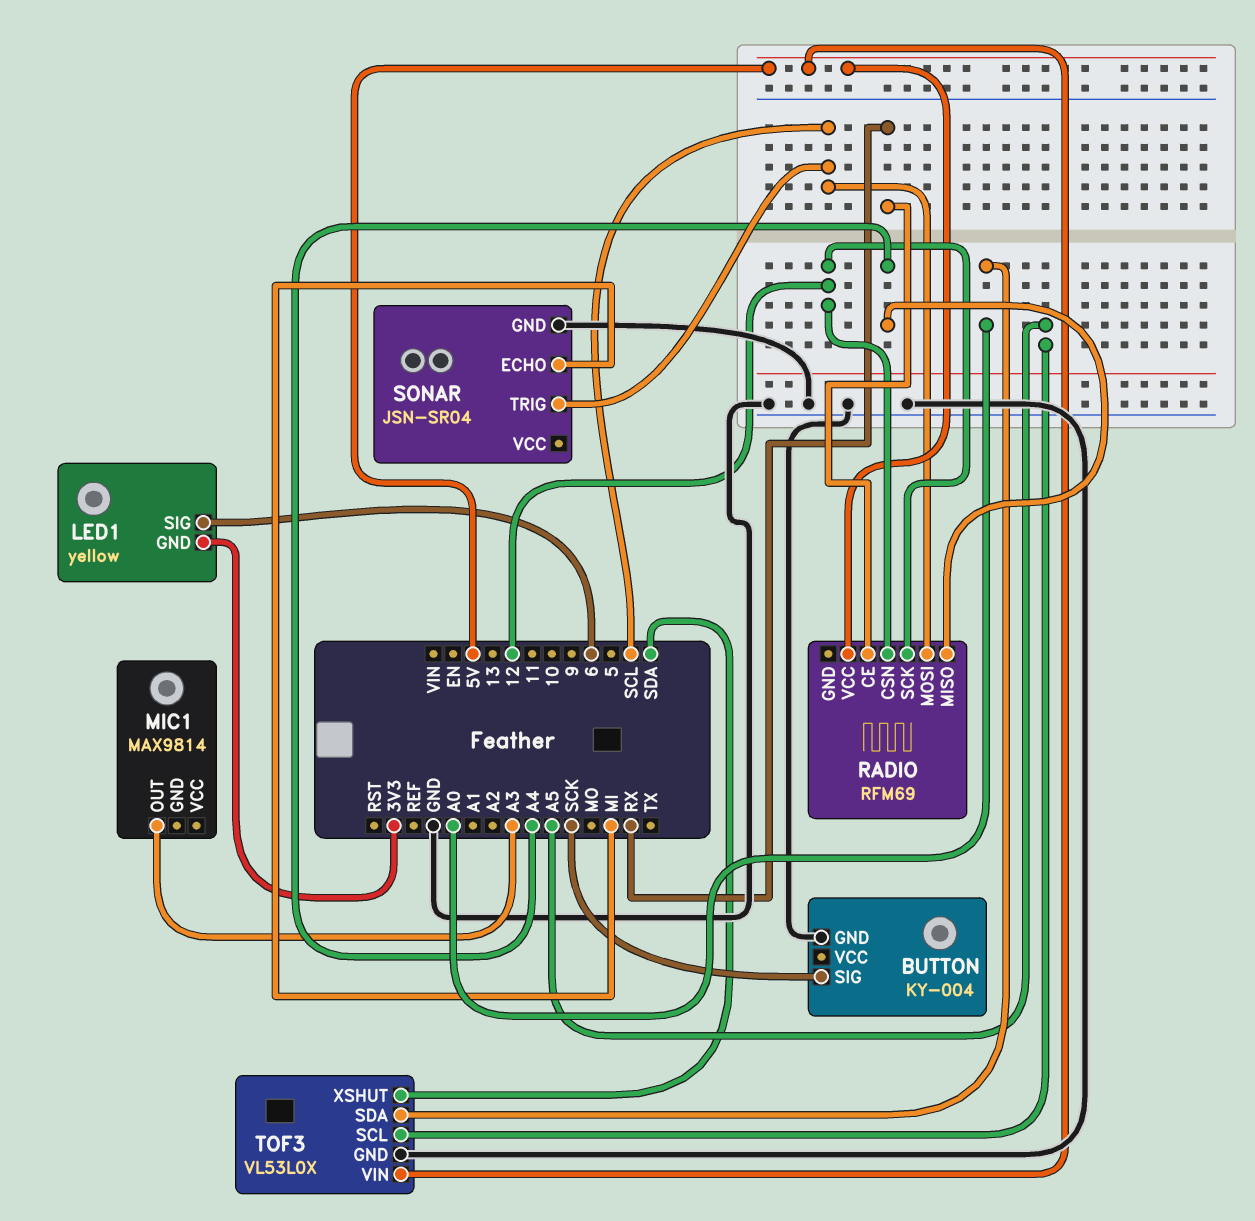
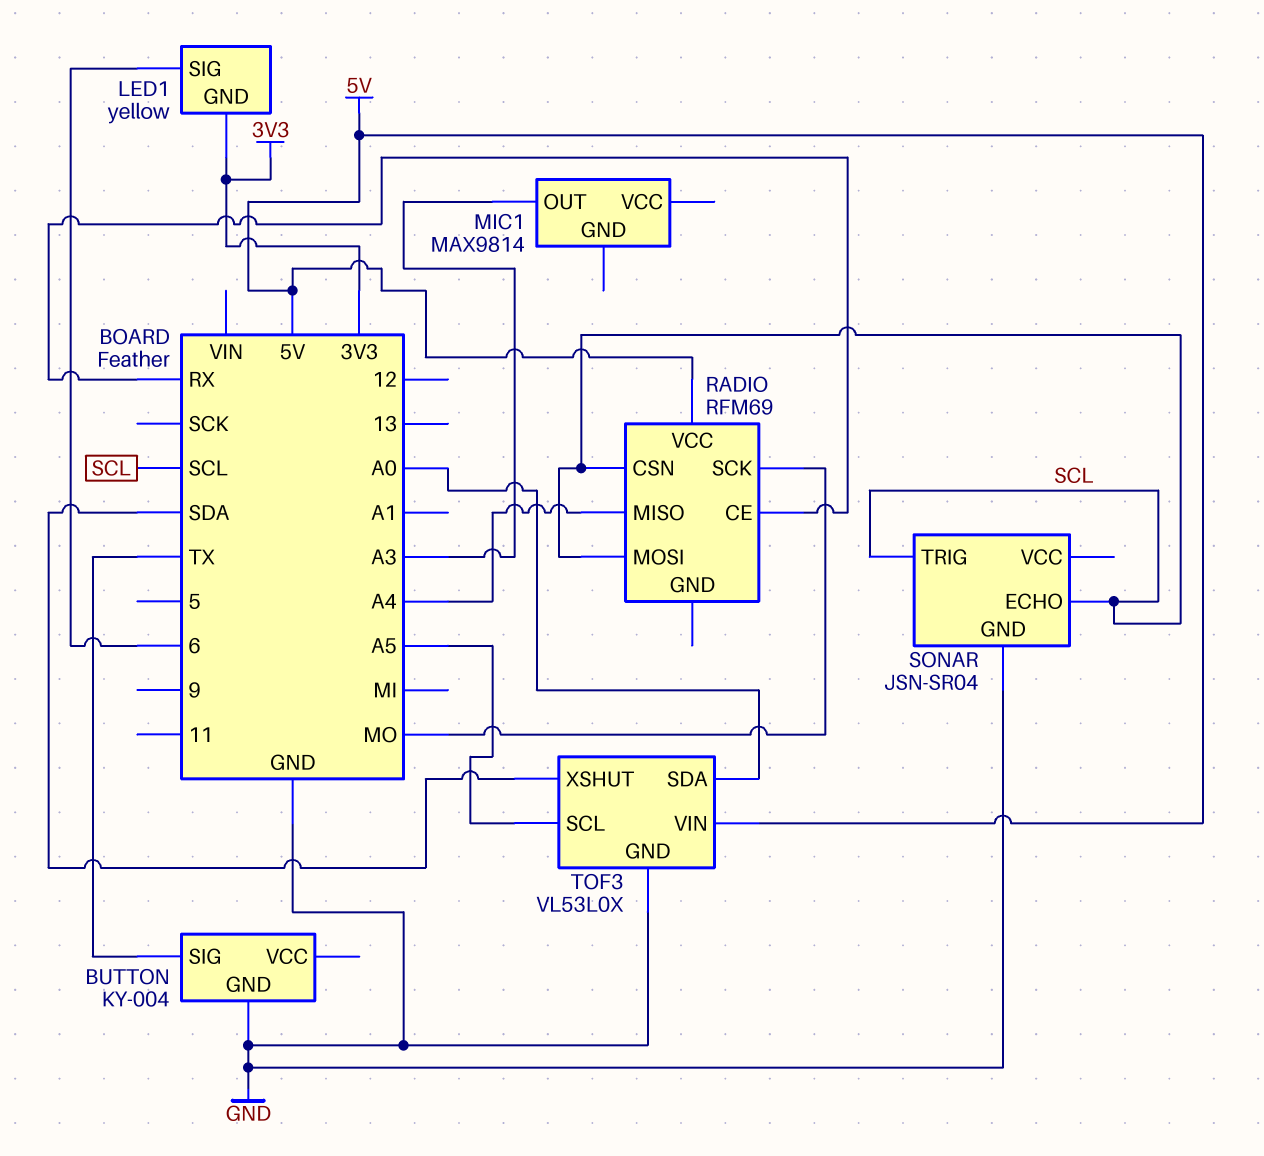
BUTTON pin SIG: SCK -> TX
RADIO pin CSN: 12 -> SCL
RADIO pin SCK: 12 -> MO
SONAR pin ECHO: MI -> SCL

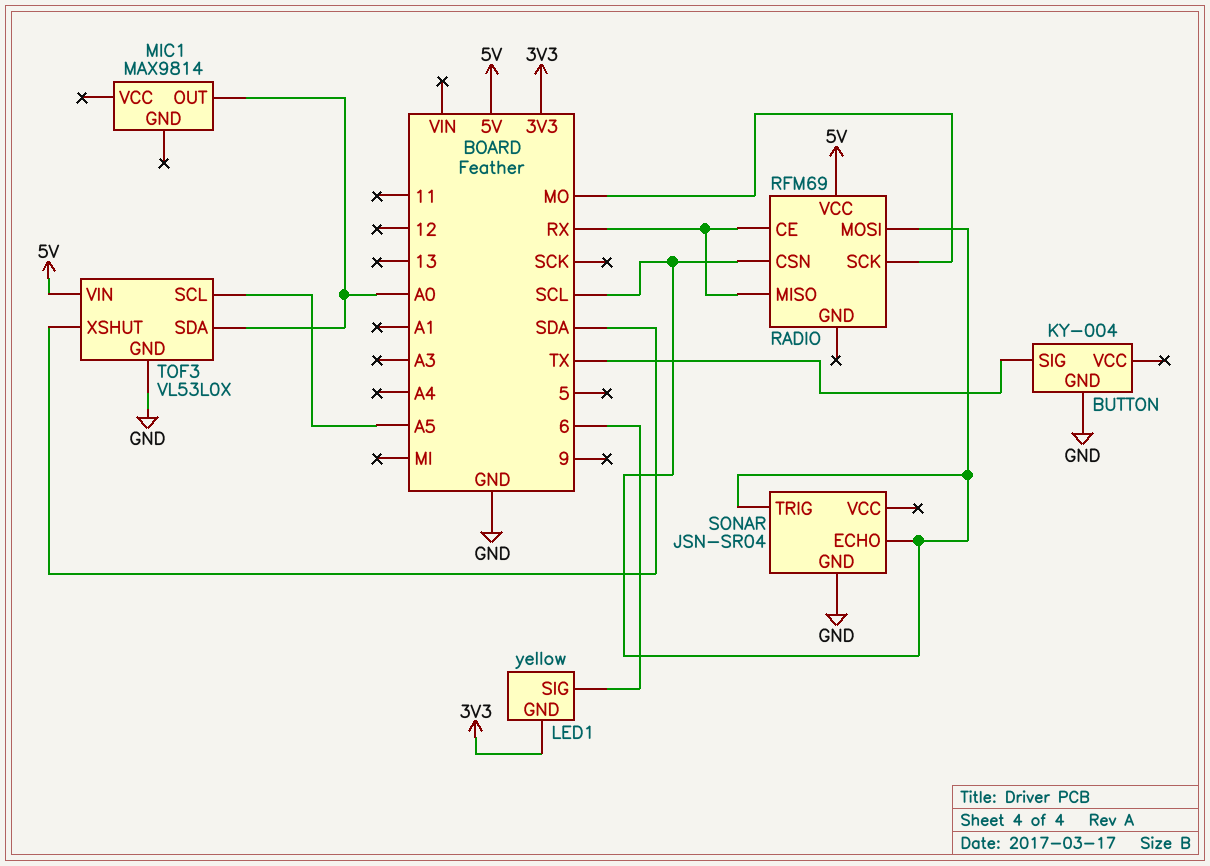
MIC1 pin OUT: A3 -> A0
RADIO pin MISO: A4 -> RX

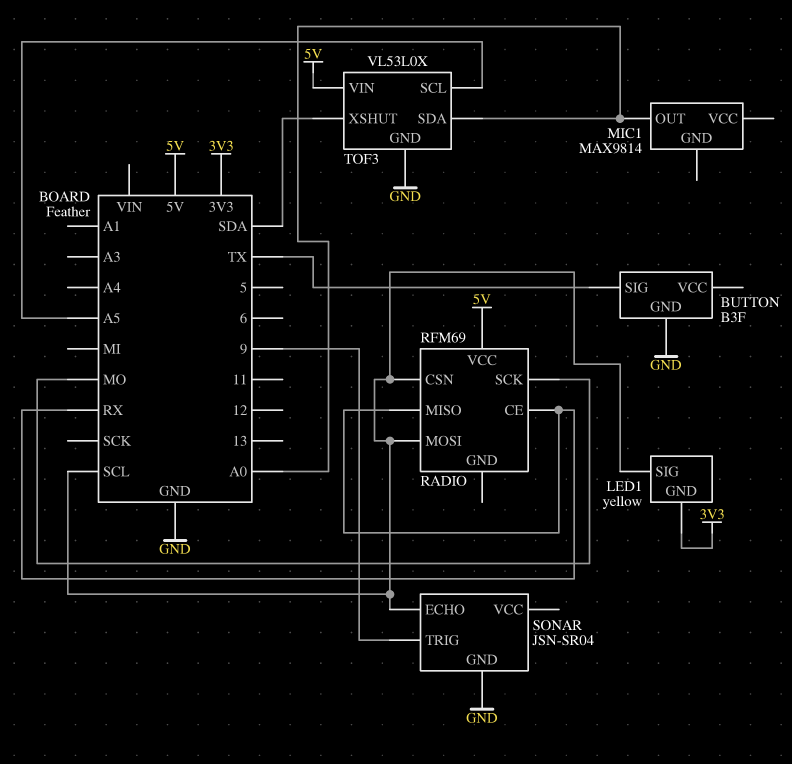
BUTTON: KY-004 -> B3F
LED1 pin SIG: 6 -> SCL
SONAR pin TRIG: SCL -> 9

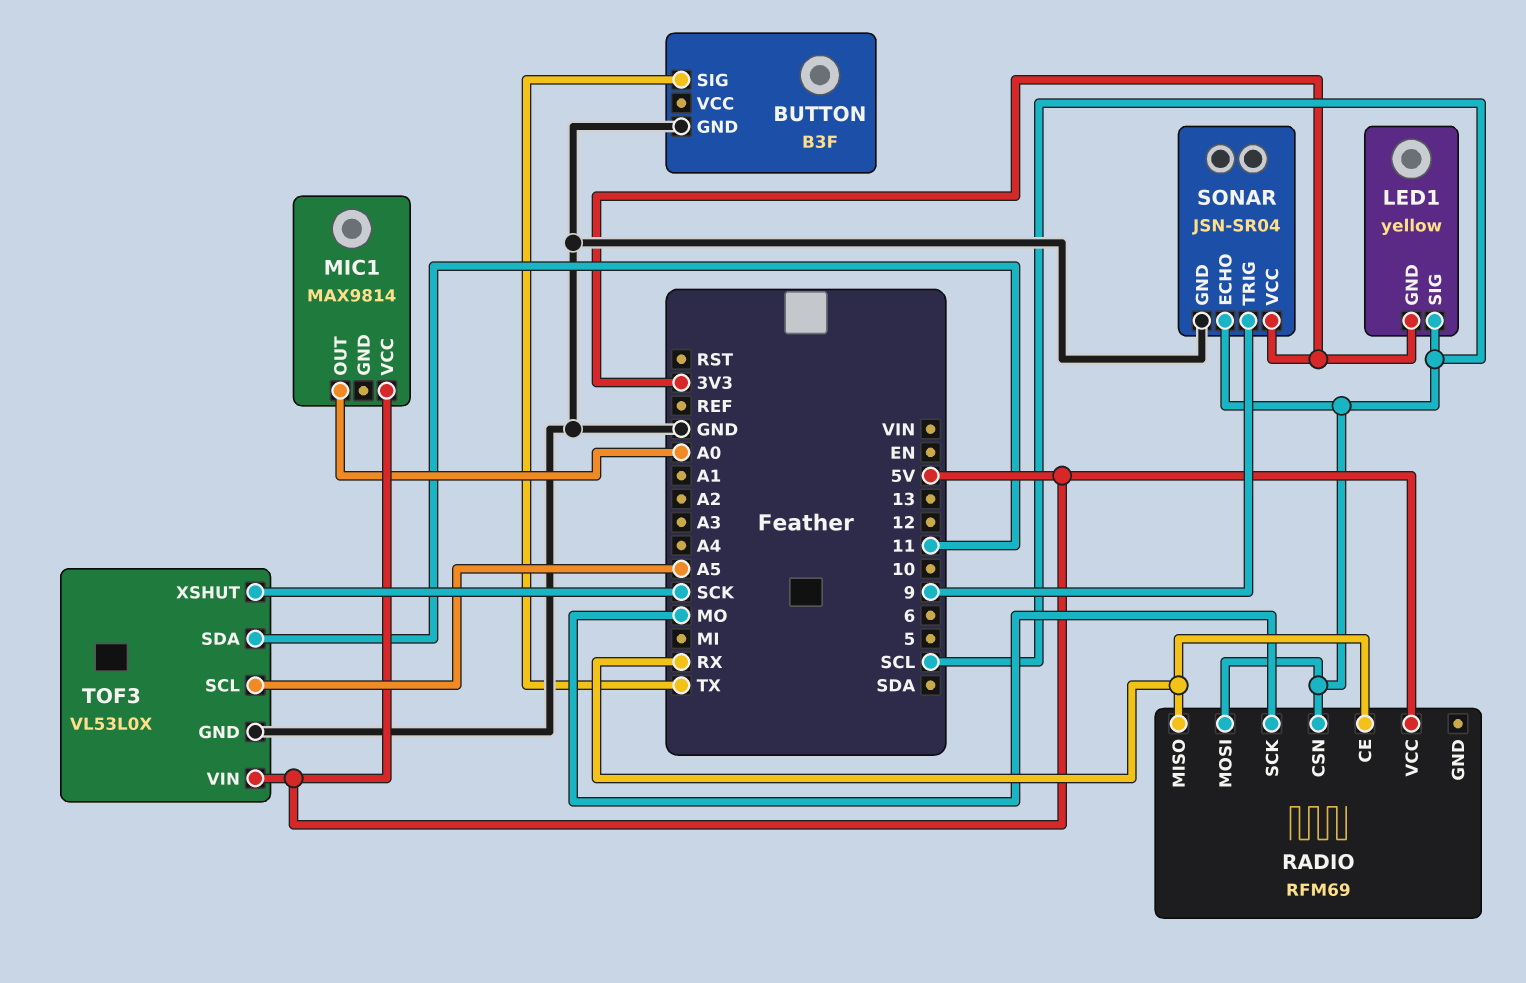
MIC1 pin VCC: none -> 5V
SONAR pin VCC: none -> 3V3
TOF3 pin SDA: A0 -> 11
TOF3 pin XSHUT: SDA -> SCK

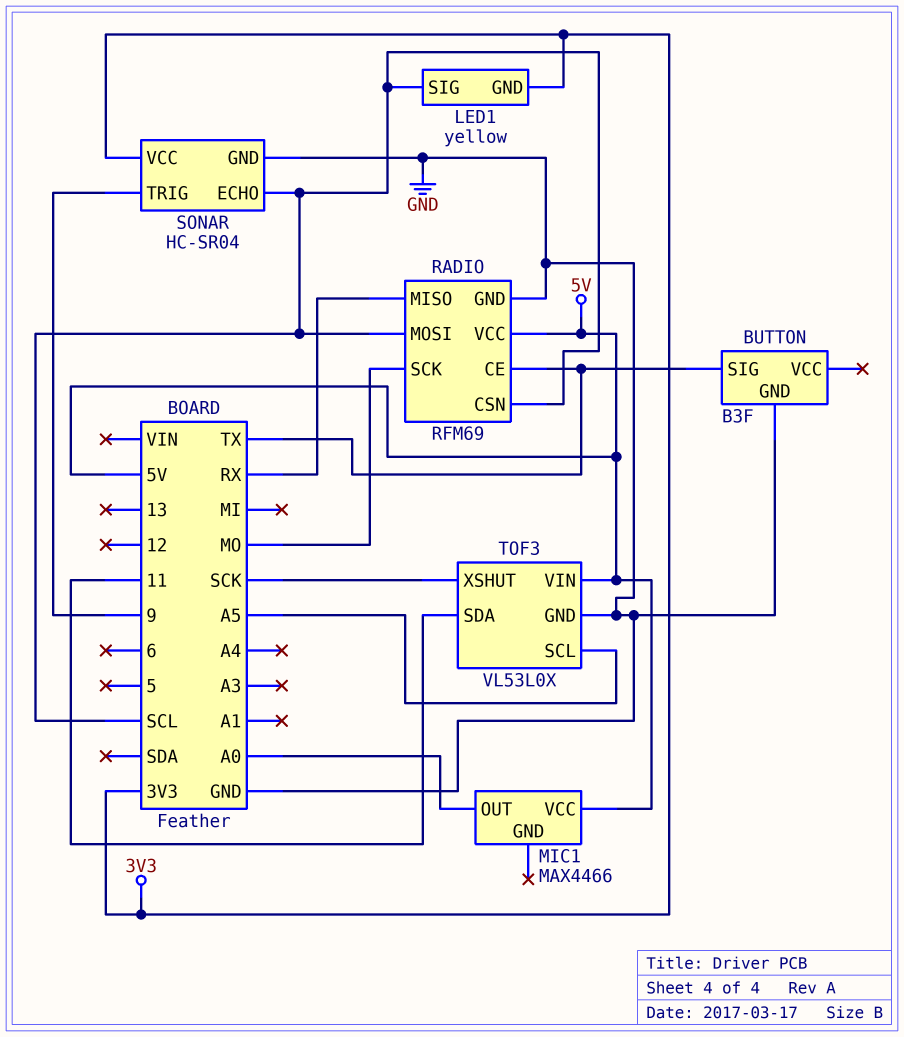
MIC1: MAX9814 -> MAX4466
RADIO pin CE: RX -> TX
RADIO pin GND: none -> GND
SONAR: JSN-SR04 -> HC-SR04

